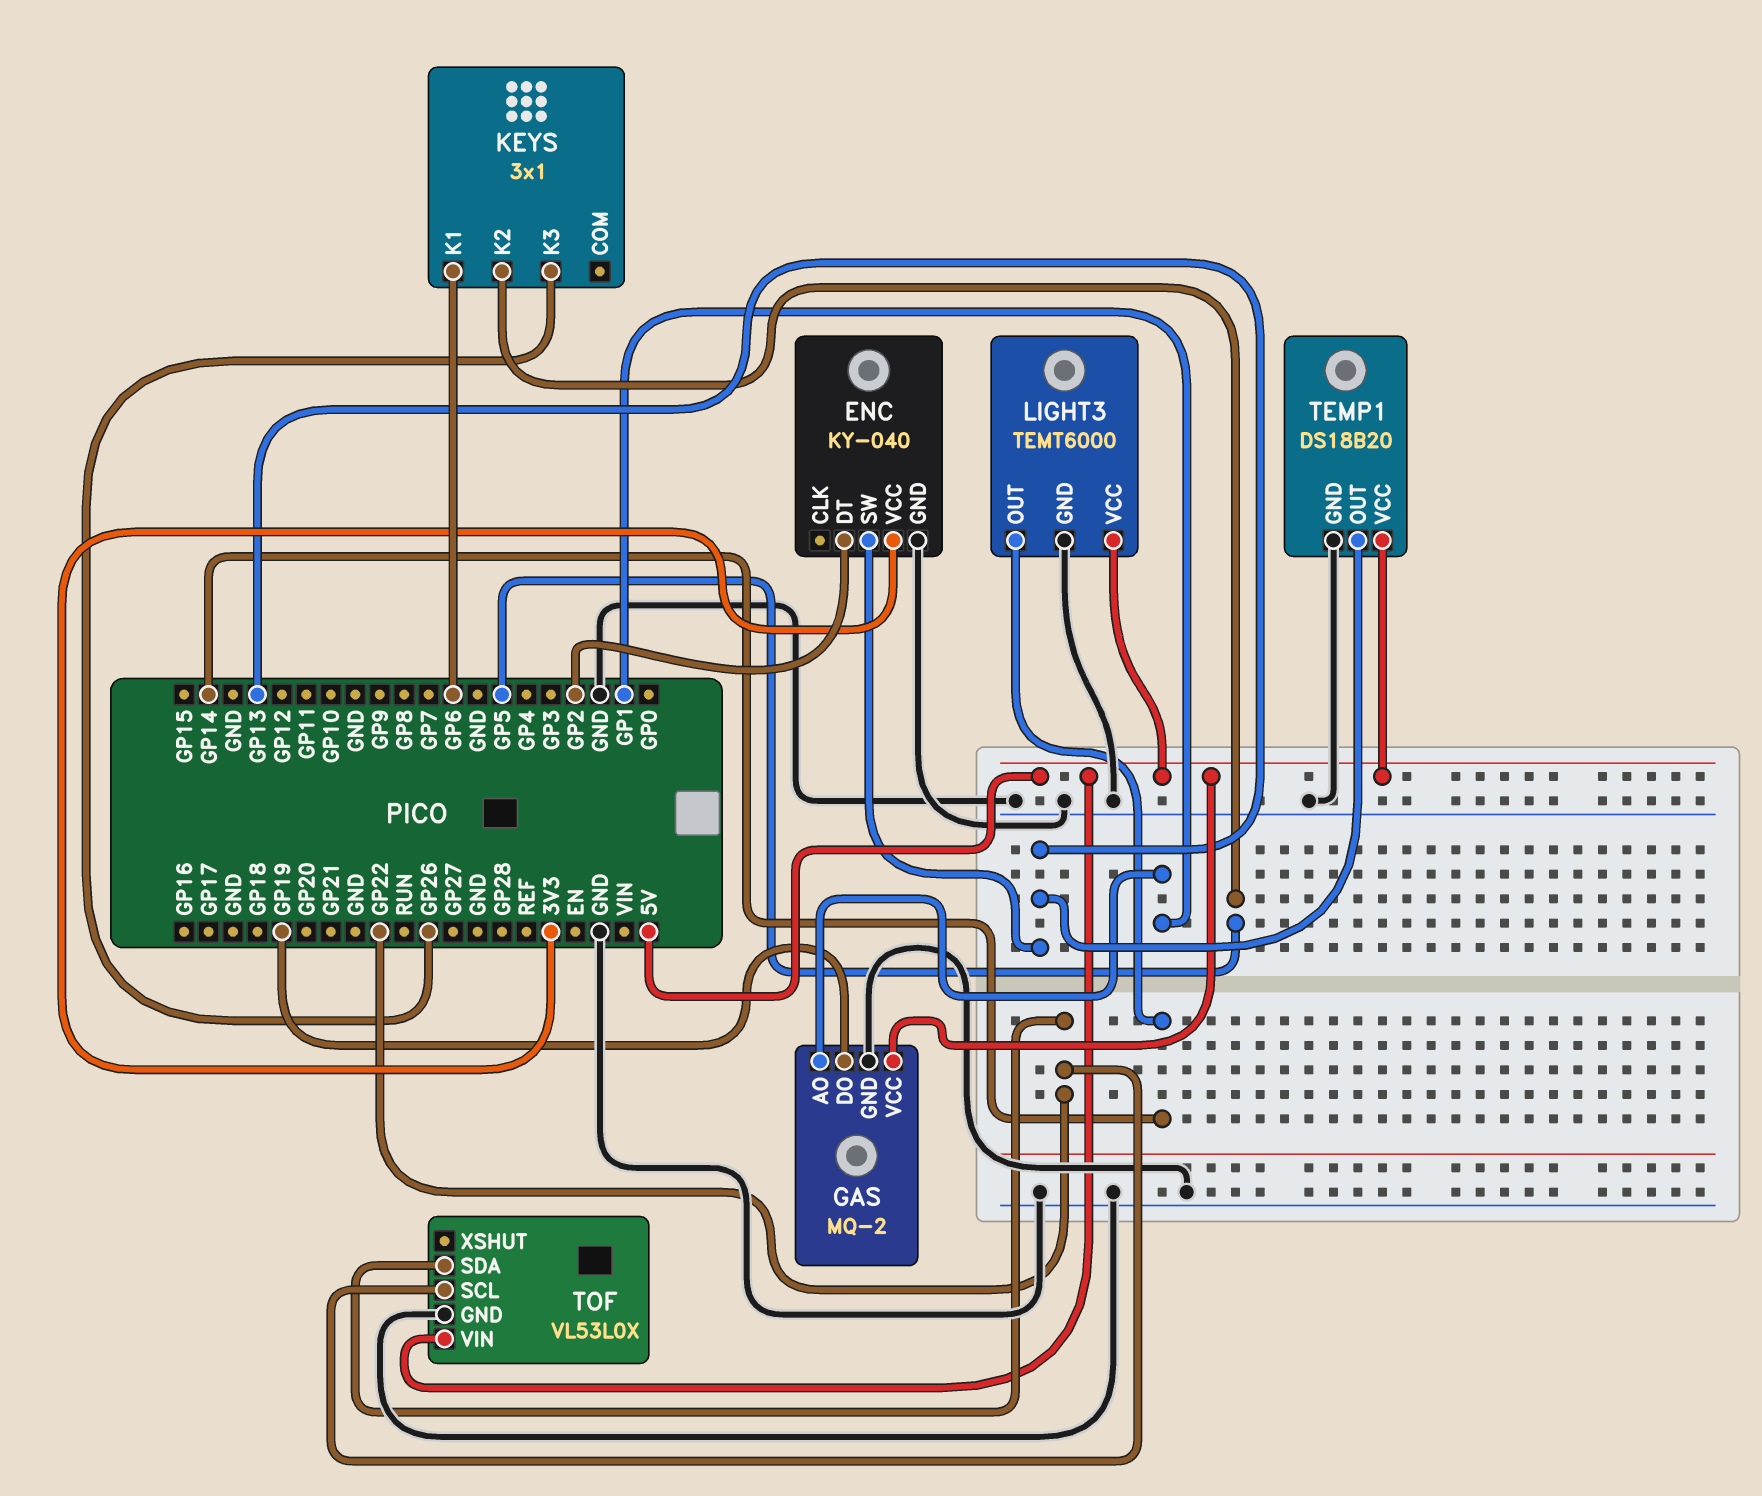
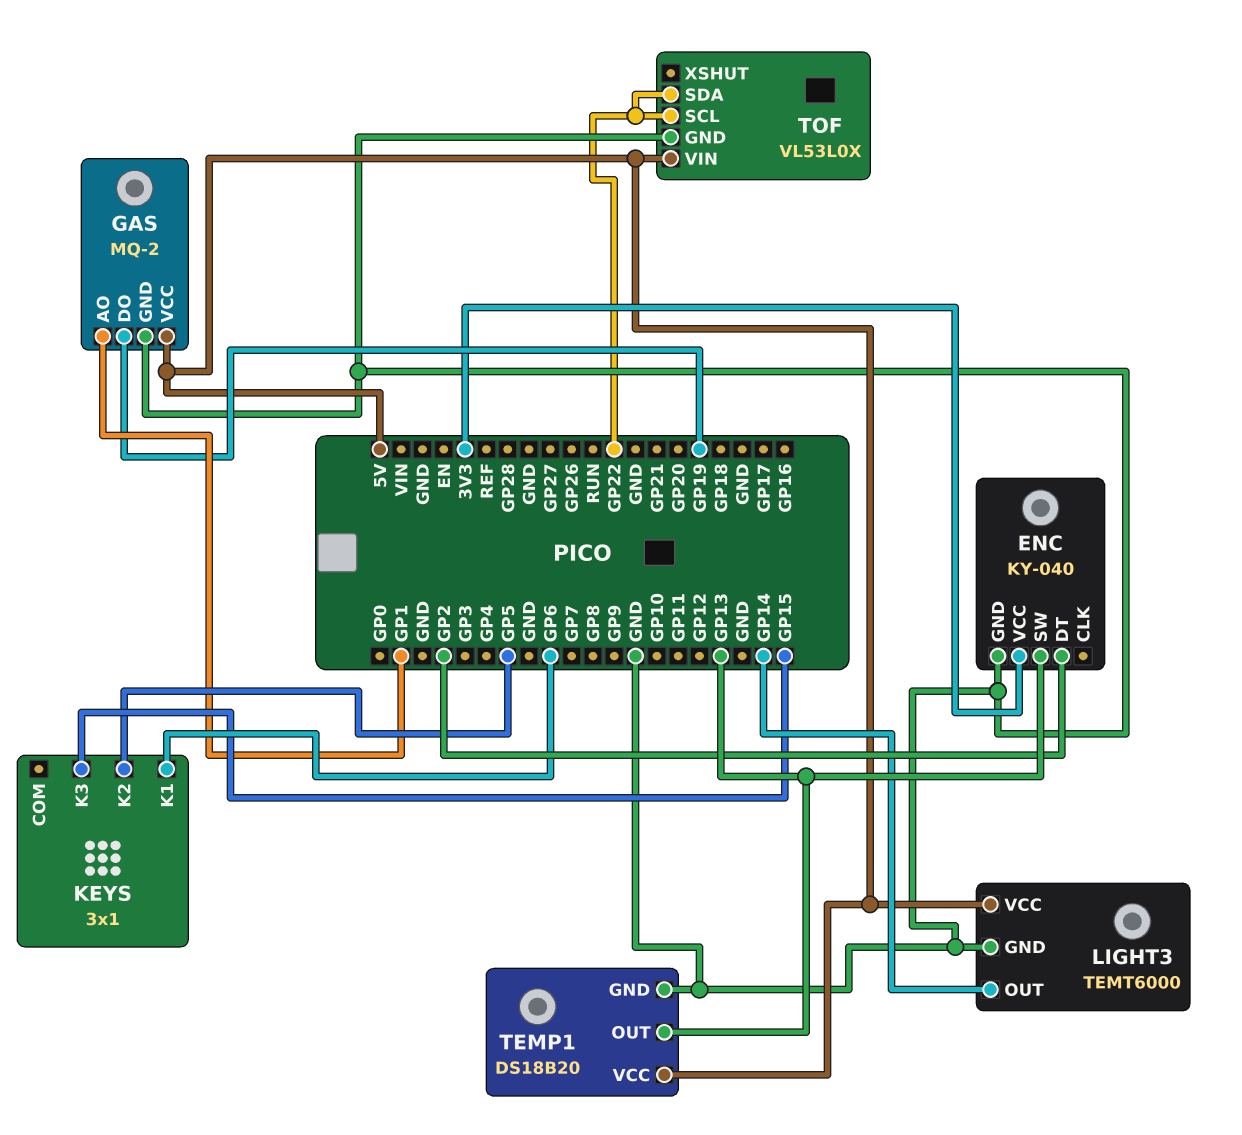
KEYS pin K3: GP26 -> GP15

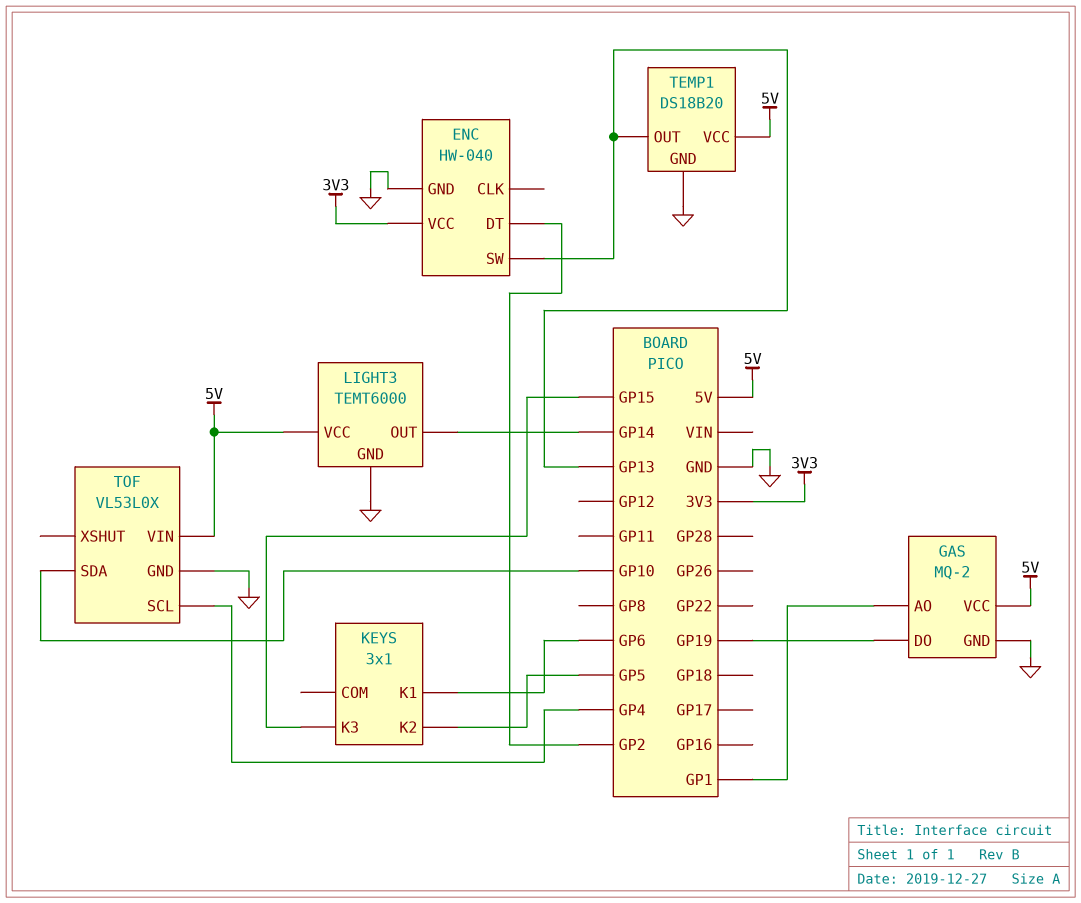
ENC: KY-040 -> HW-040
TOF pin SCL: GP22 -> GP4
TOF pin SDA: GP22 -> GP10

